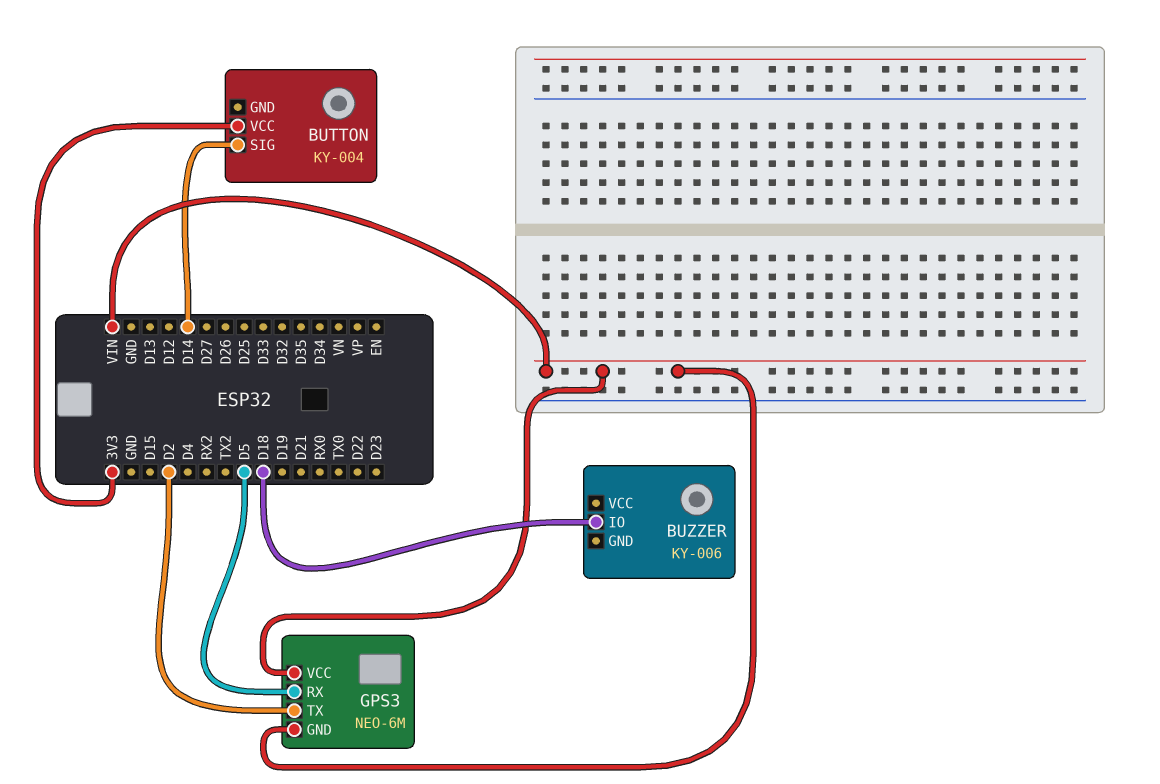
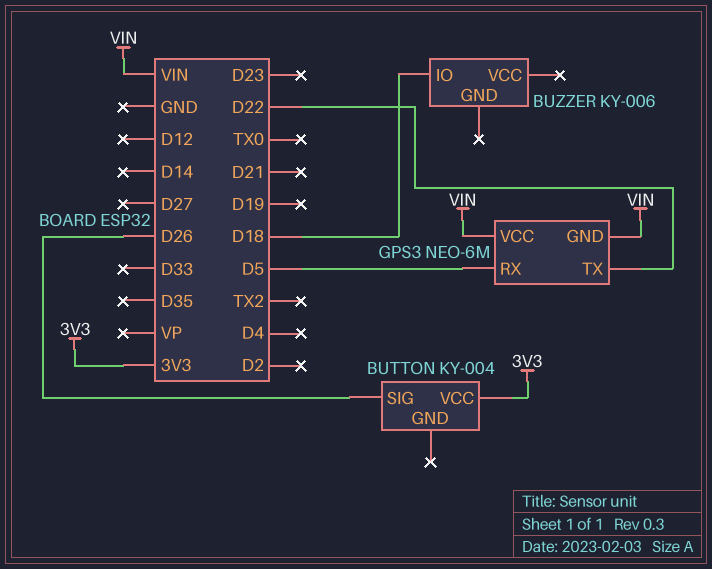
BUTTON pin SIG: D14 -> D26
GPS3 pin TX: D2 -> D22

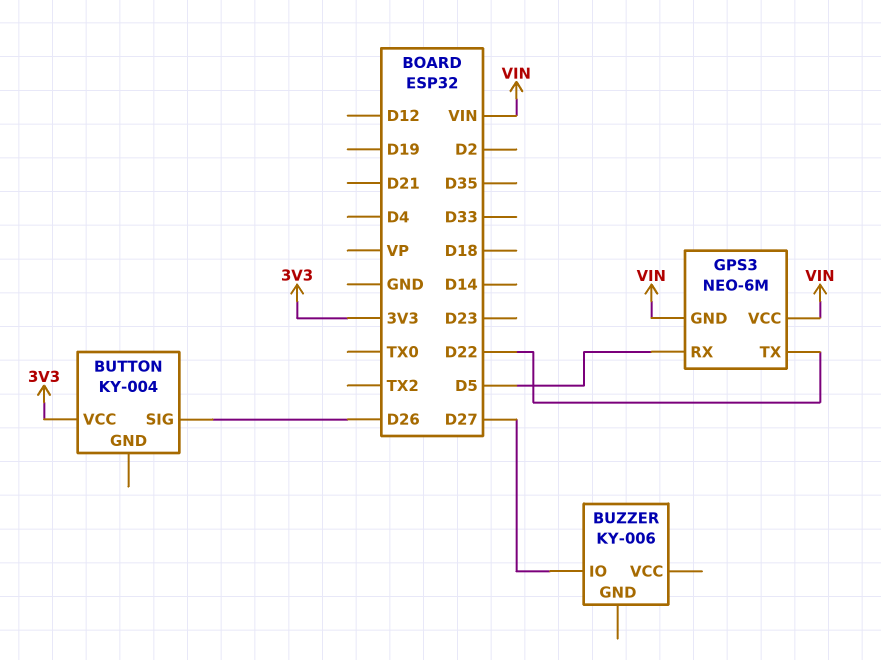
BUZZER pin IO: D18 -> D27

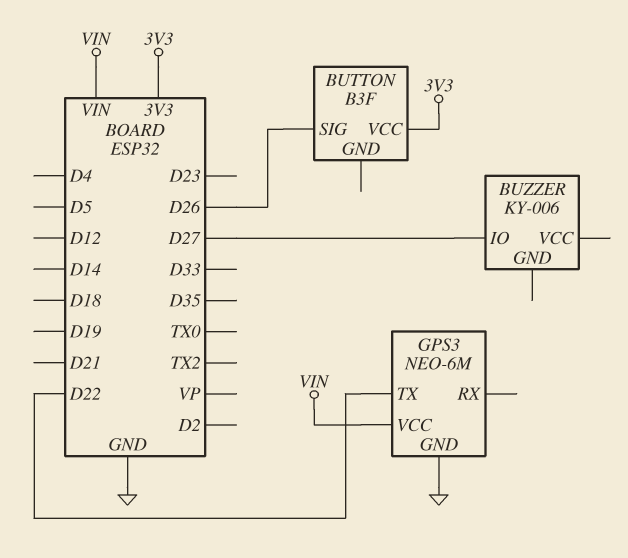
BUTTON: KY-004 -> B3F
GPS3 pin GND: VIN -> GND
GPS3 pin RX: D5 -> none

